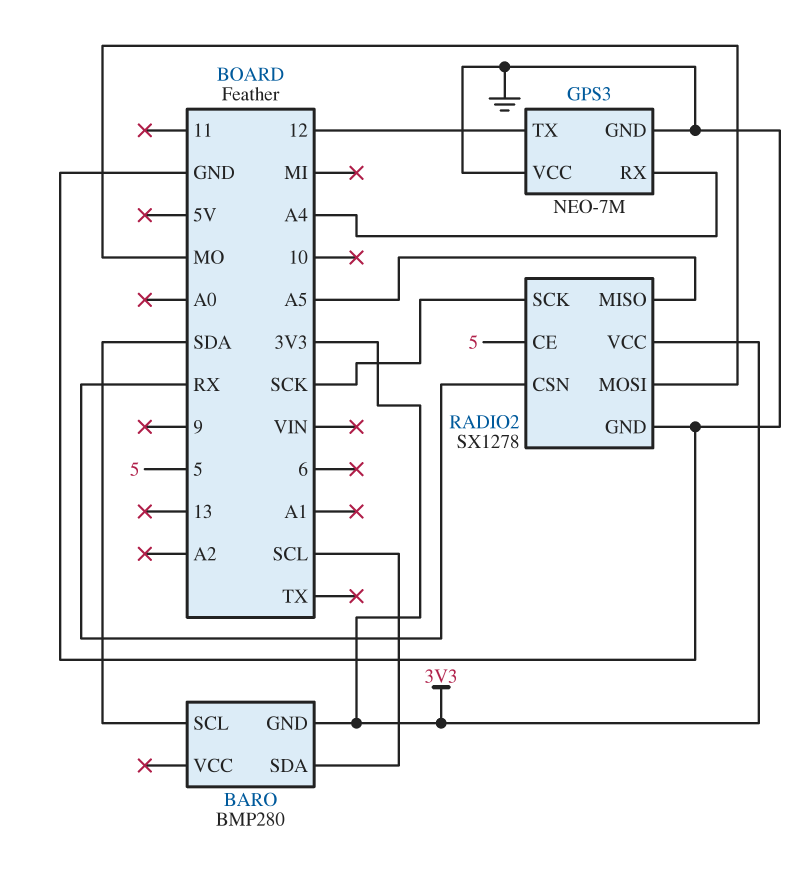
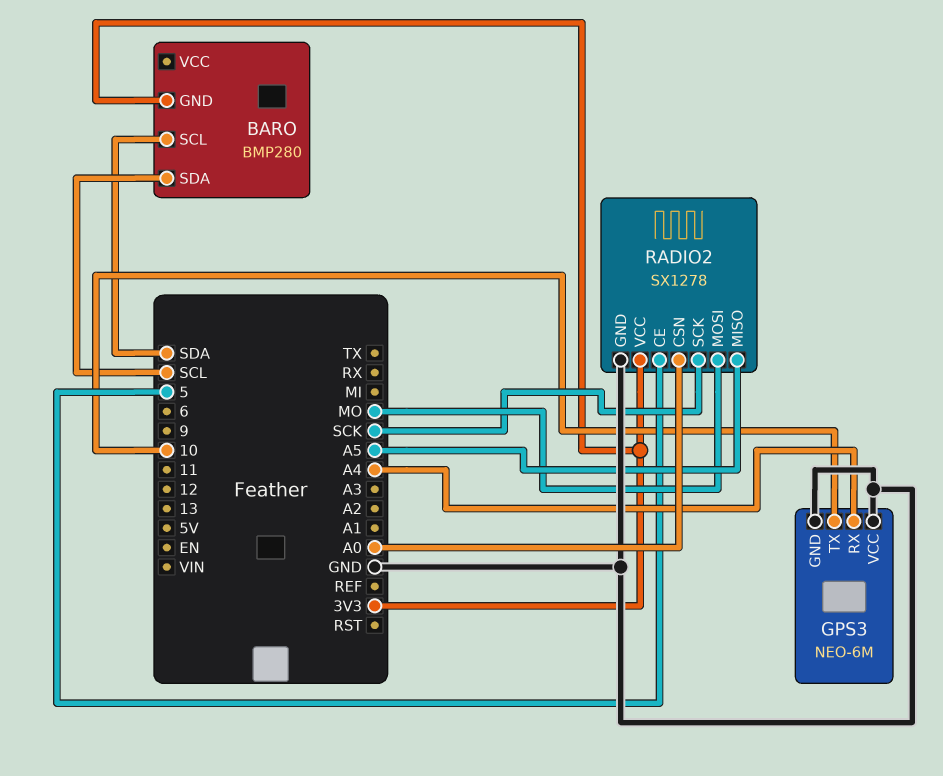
GPS3: NEO-7M -> NEO-6M
GPS3 pin TX: 12 -> 10
RADIO2 pin CSN: RX -> A0

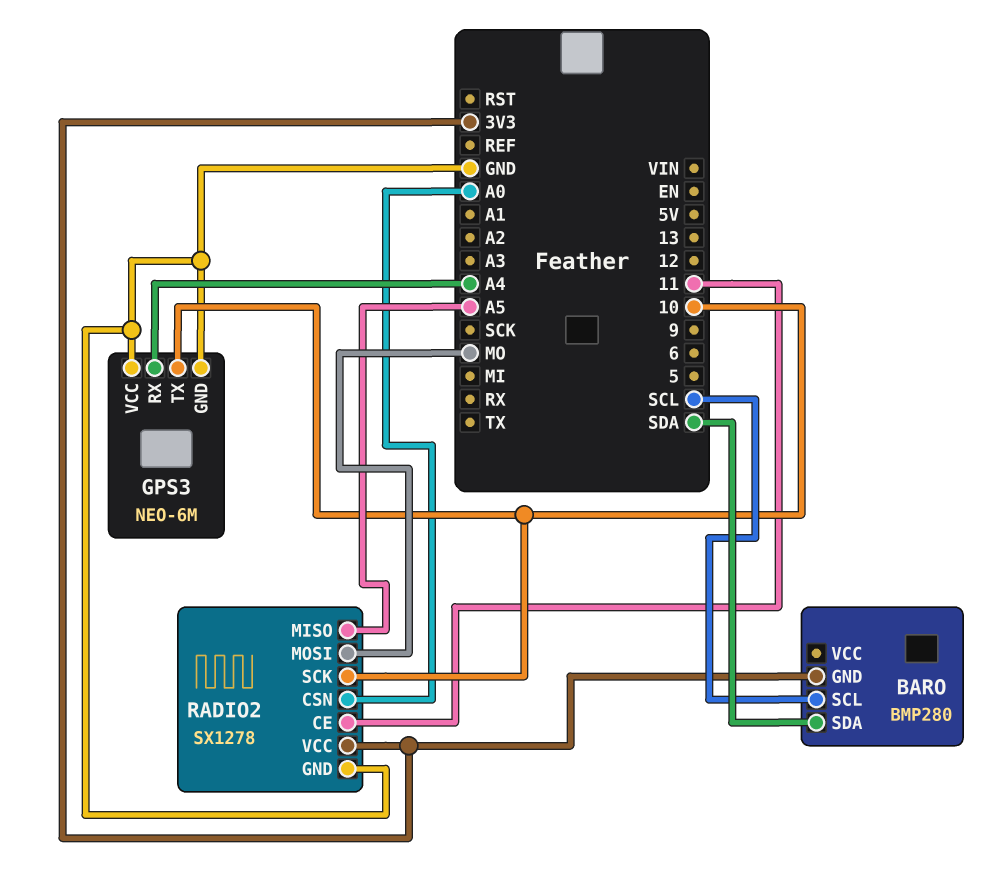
BARO pin SCL: SDA -> SCL
BARO pin SDA: SCL -> SDA
RADIO2 pin CE: 5 -> 11
RADIO2 pin SCK: SCK -> 10

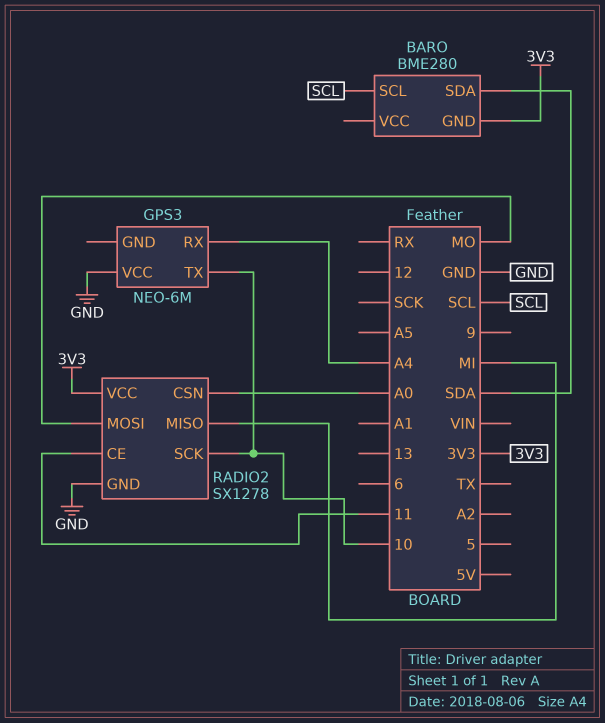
BARO: BMP280 -> BME280
GPS3 pin GND: GND -> none
RADIO2 pin MISO: A5 -> MI

